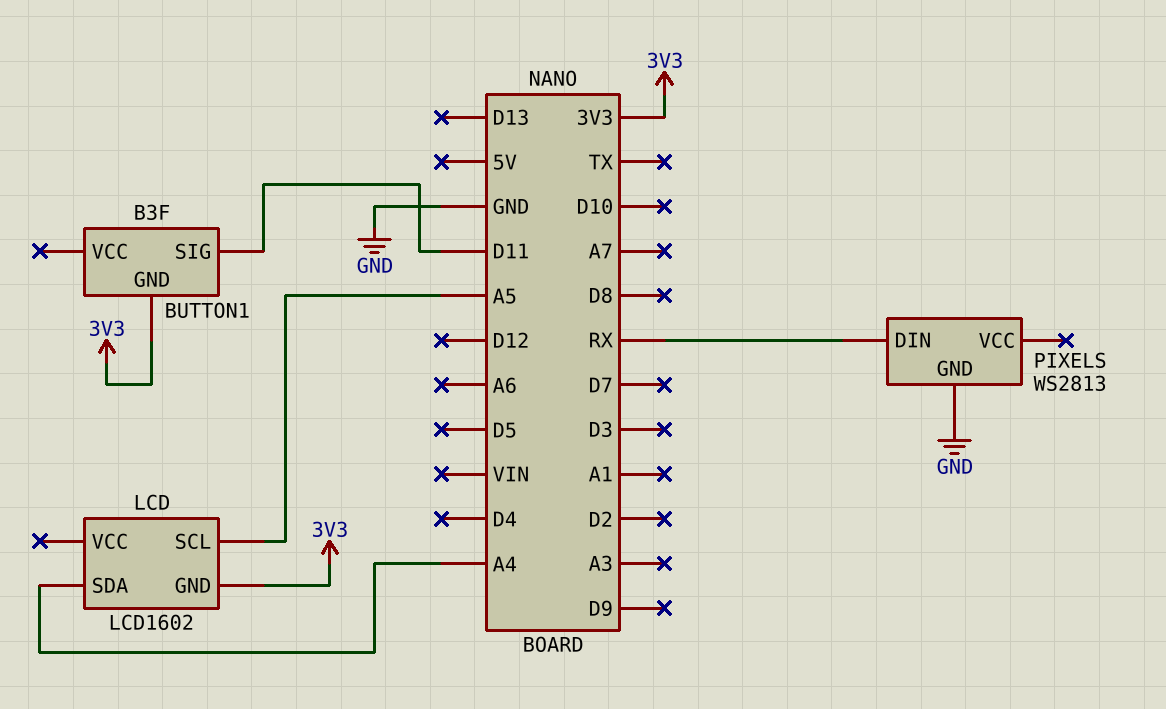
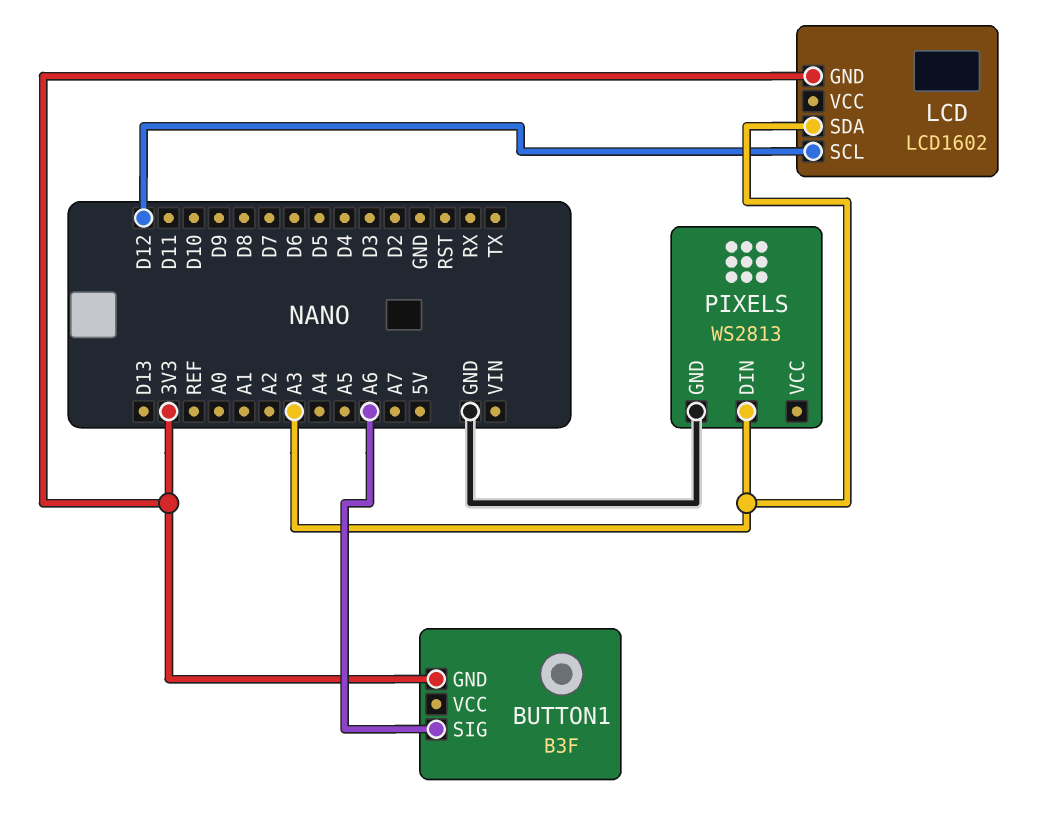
BUTTON1 pin SIG: D11 -> A6
LCD pin SCL: A5 -> D12
LCD pin SDA: A4 -> A3
PIXELS pin DIN: RX -> A3

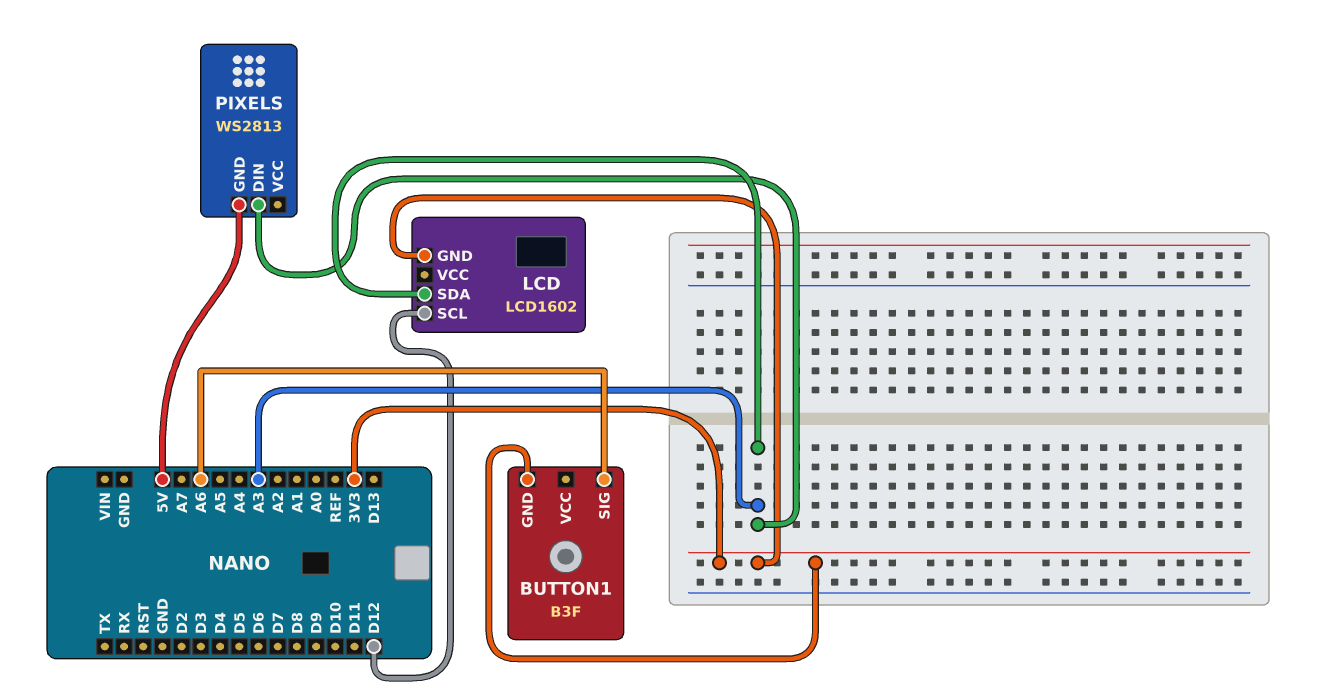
PIXELS pin GND: GND -> 5V

